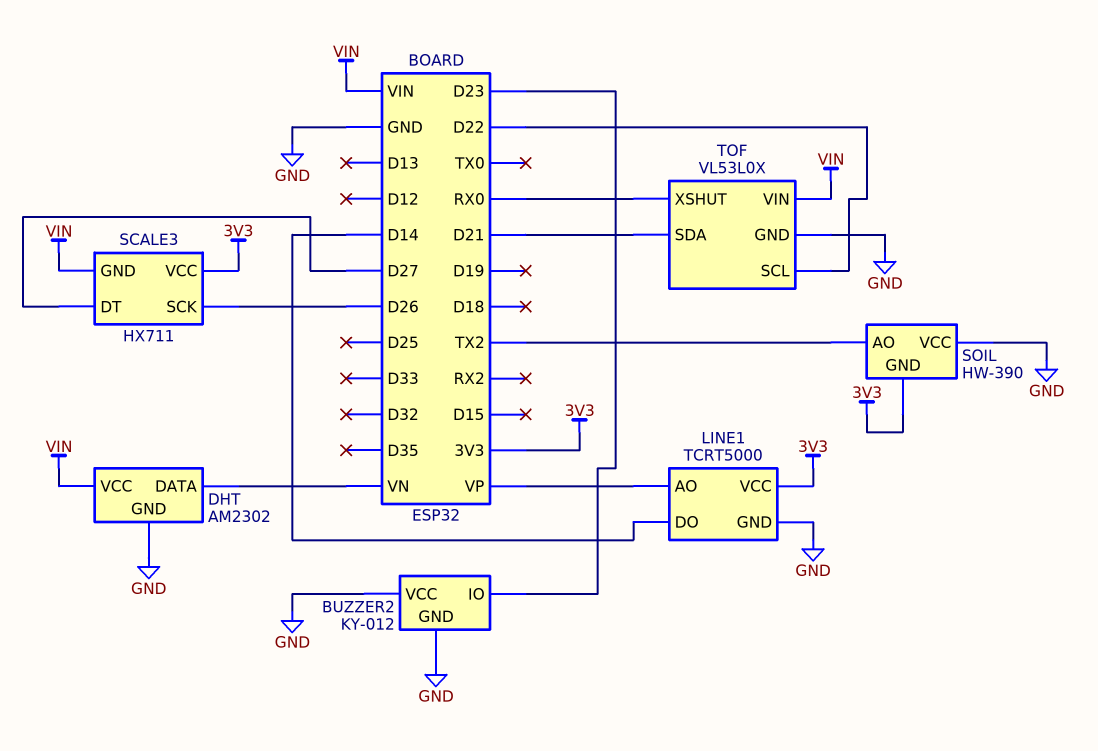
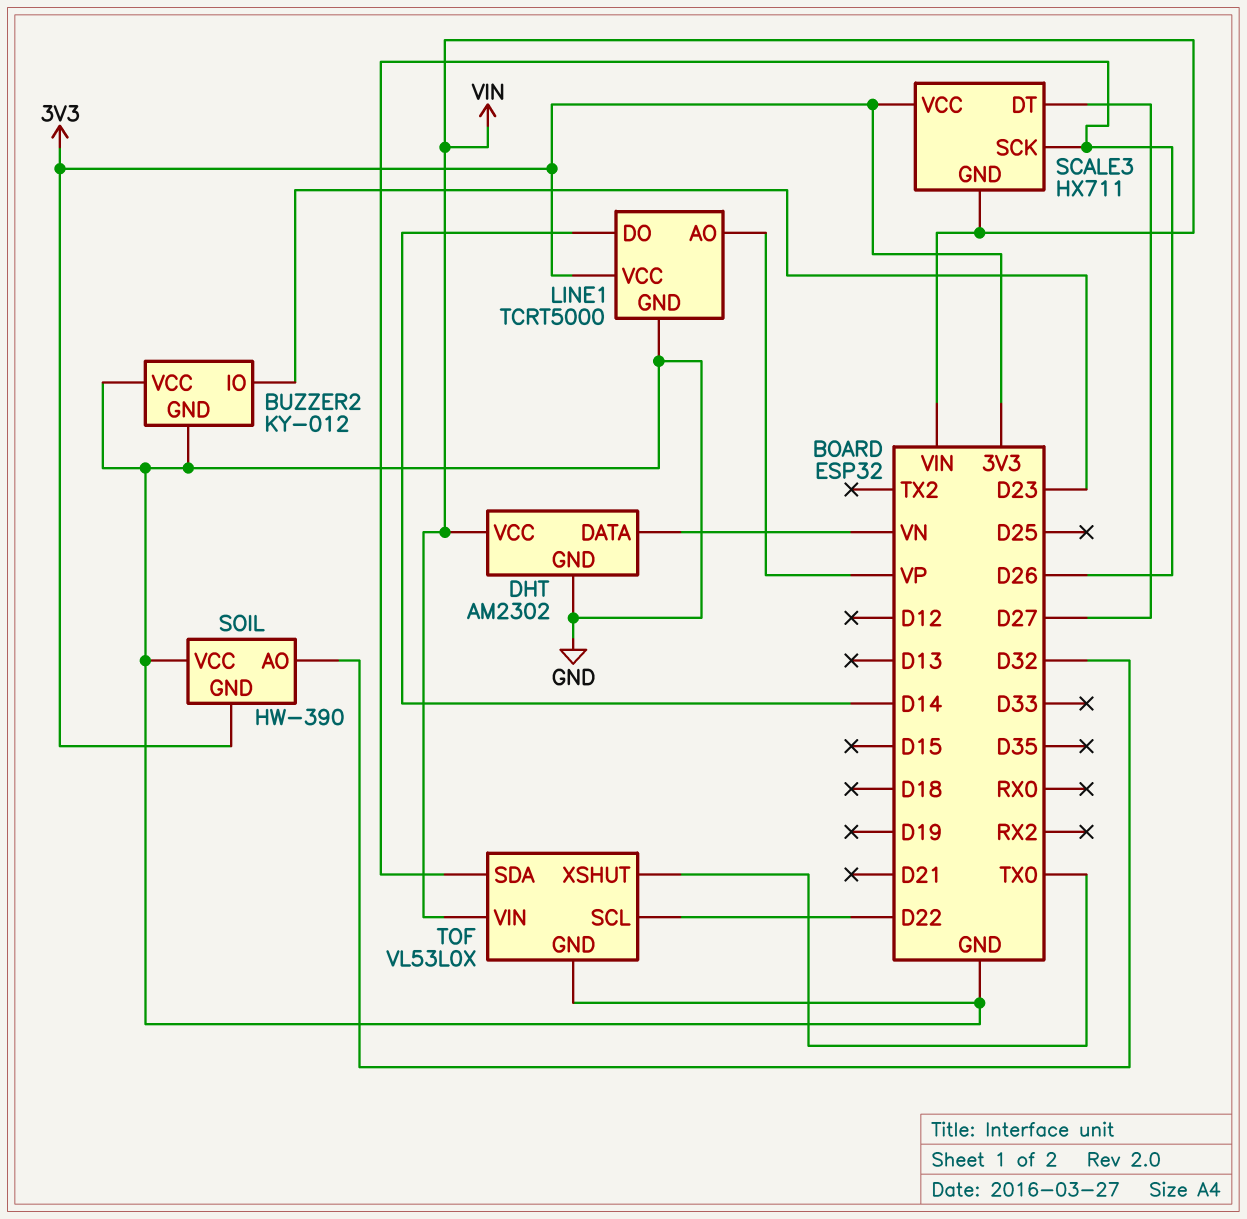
SOIL pin AO: TX2 -> D32
TOF pin SDA: D21 -> D26
TOF pin XSHUT: RX0 -> TX0

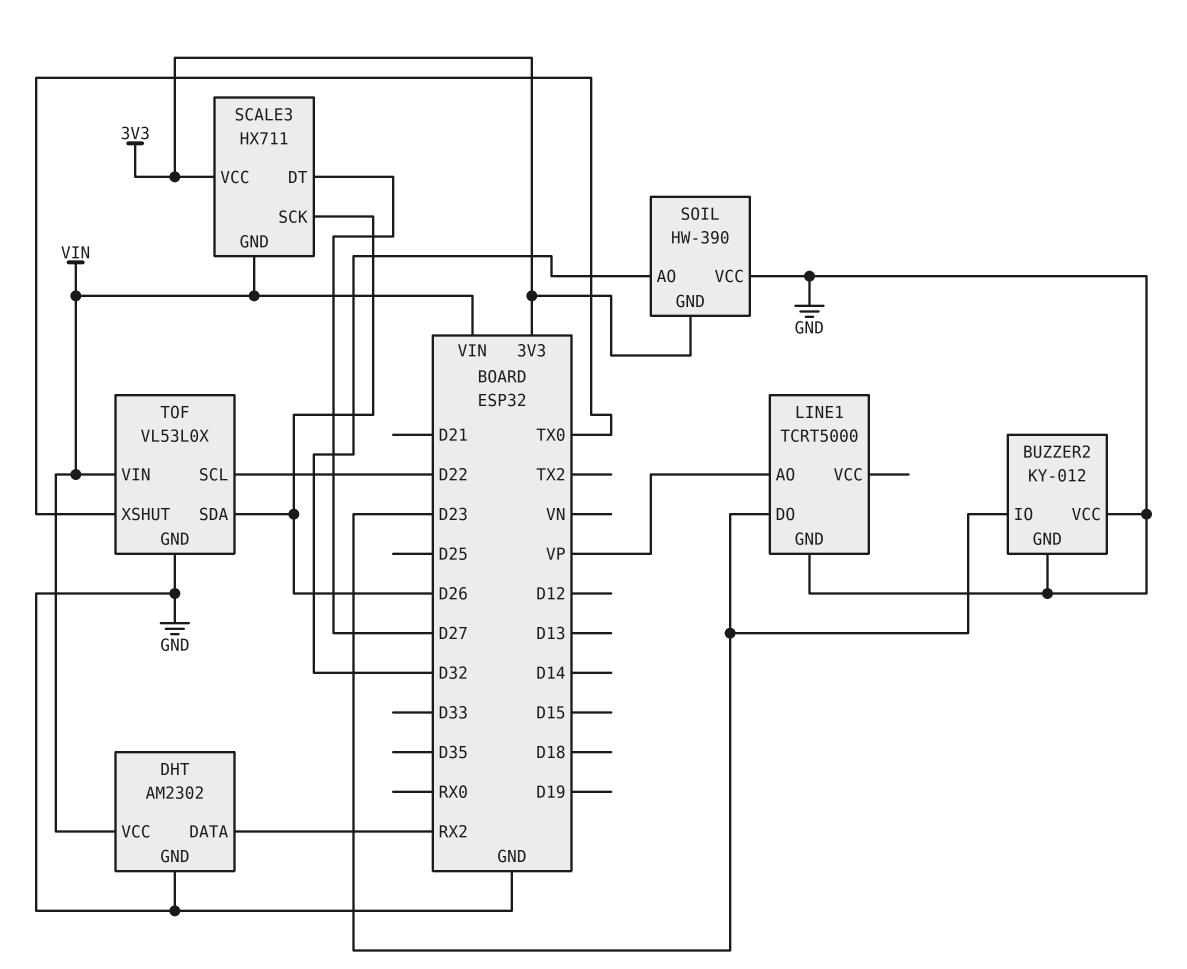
DHT pin DATA: VN -> RX2
LINE1 pin DO: D14 -> D23
LINE1 pin VCC: 3V3 -> none

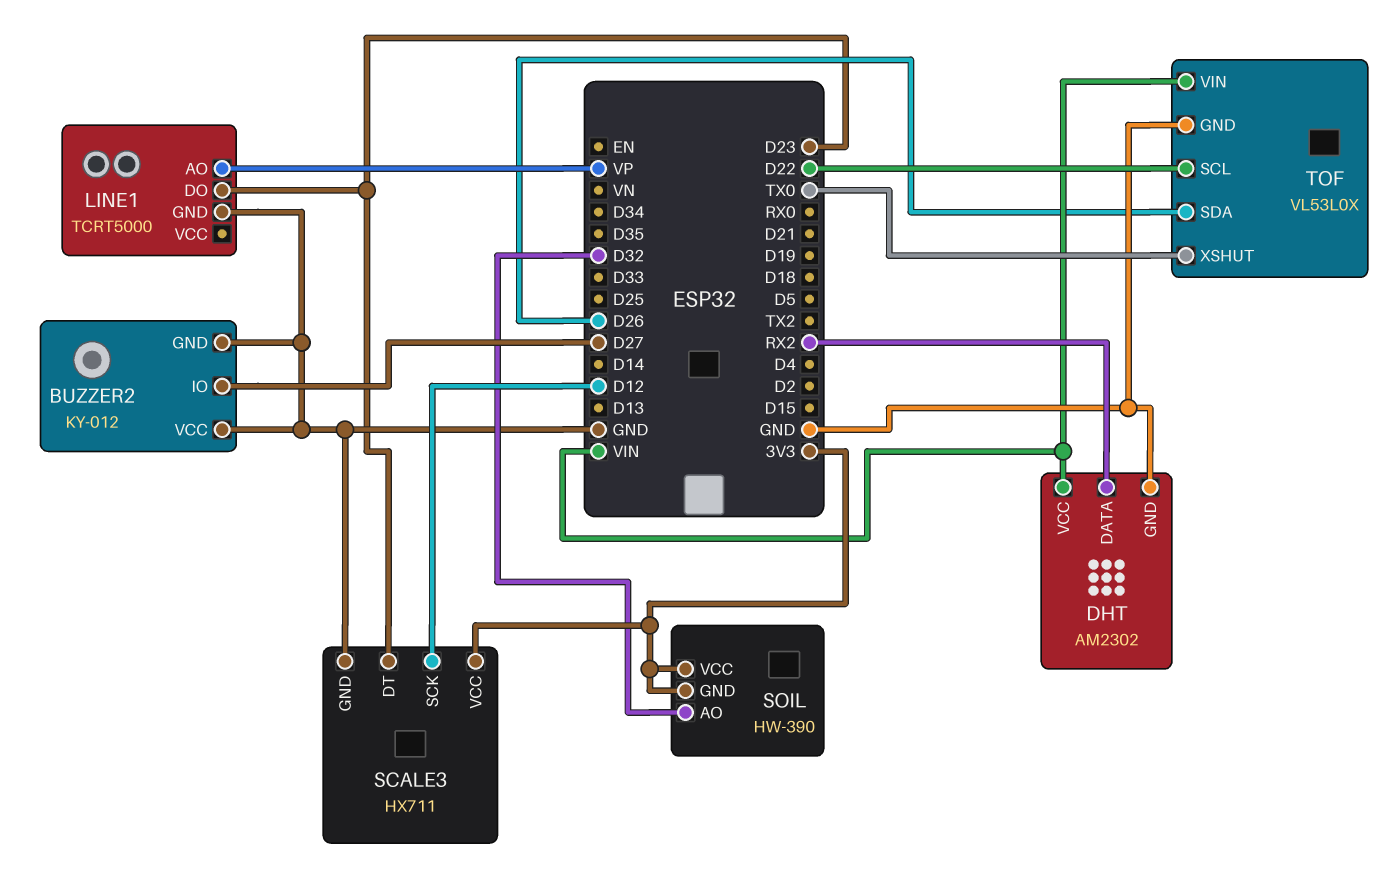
BUZZER2 pin IO: D23 -> D27
SCALE3 pin DT: D27 -> D23
SCALE3 pin GND: VIN -> GND
SCALE3 pin SCK: D26 -> D12
SOIL pin VCC: GND -> 3V3

